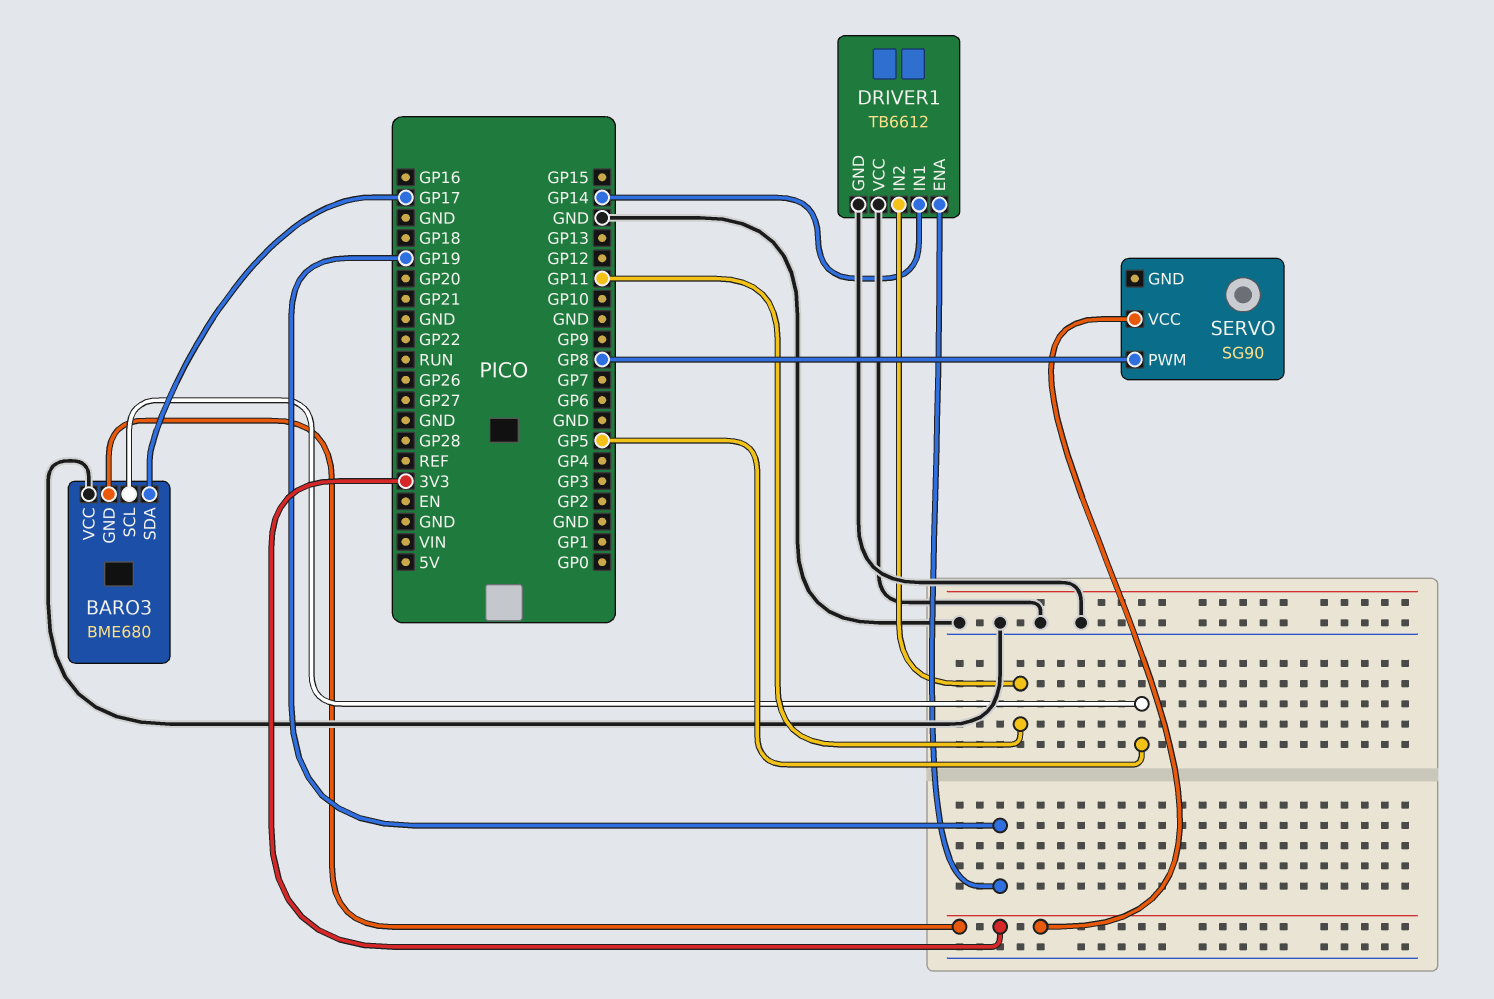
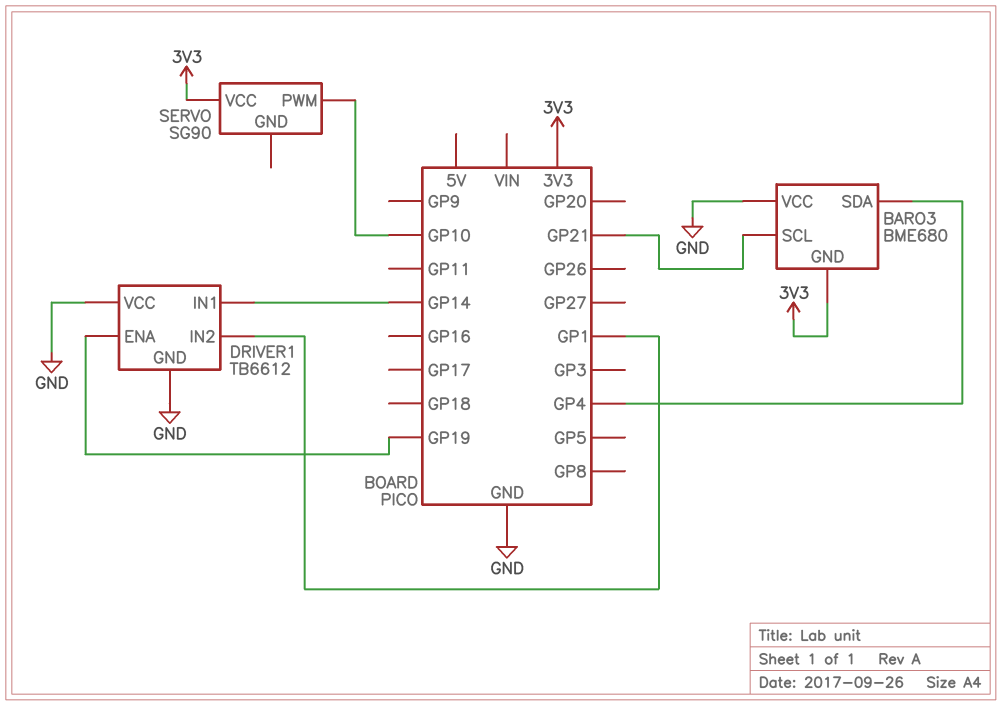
BARO3 pin SCL: GP5 -> GP21
BARO3 pin SDA: GP17 -> GP4
DRIVER1 pin IN2: GP11 -> GP1
SERVO pin PWM: GP8 -> GP10

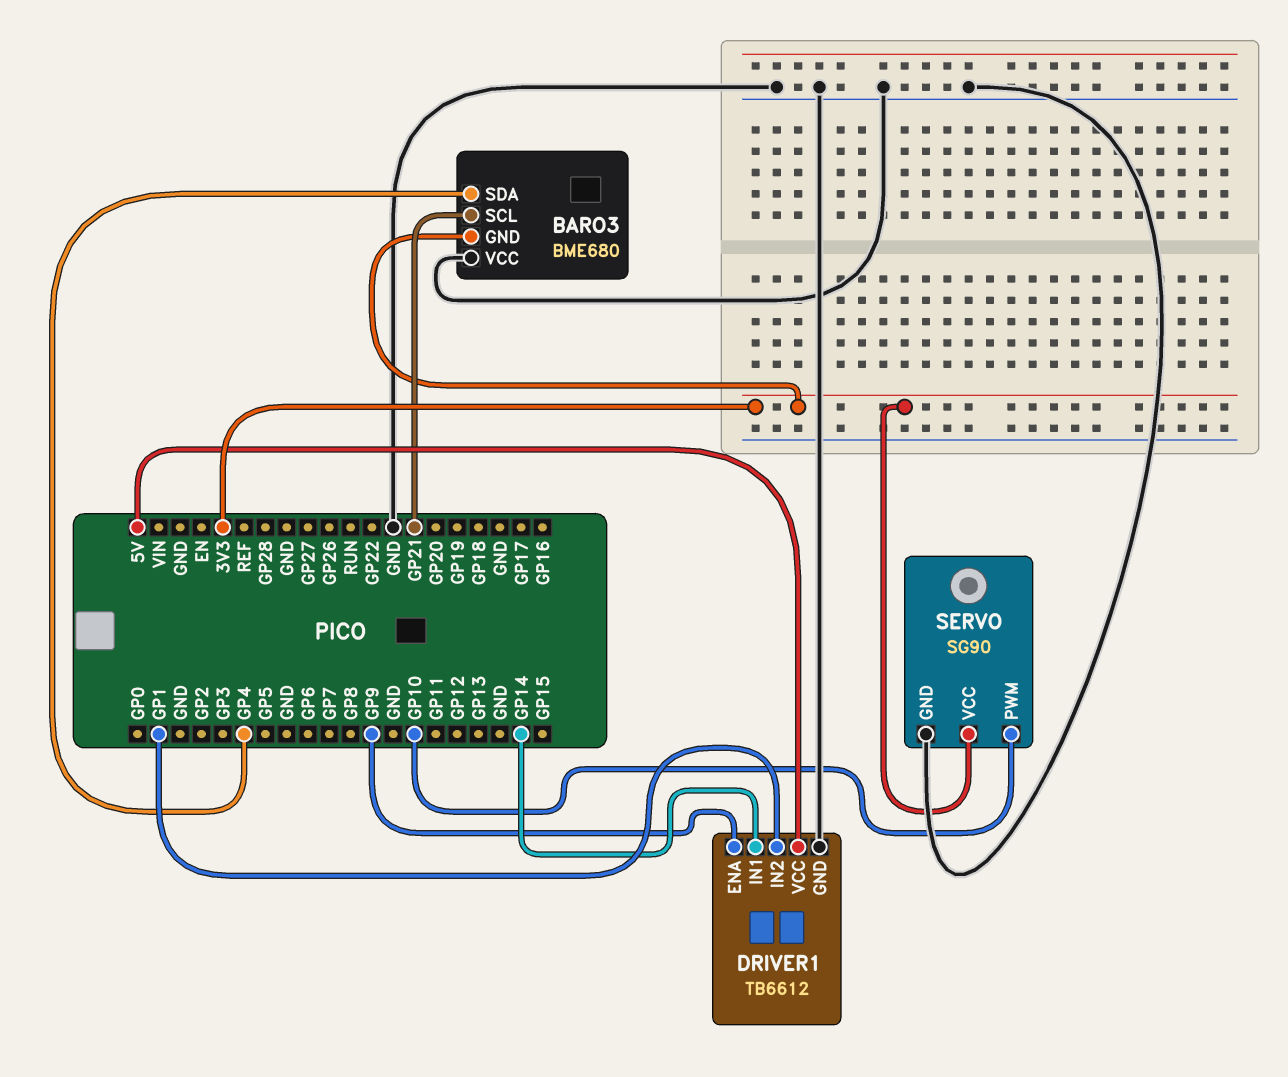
DRIVER1 pin ENA: GP19 -> GP9
DRIVER1 pin VCC: GND -> 5V
SERVO pin GND: none -> GND

